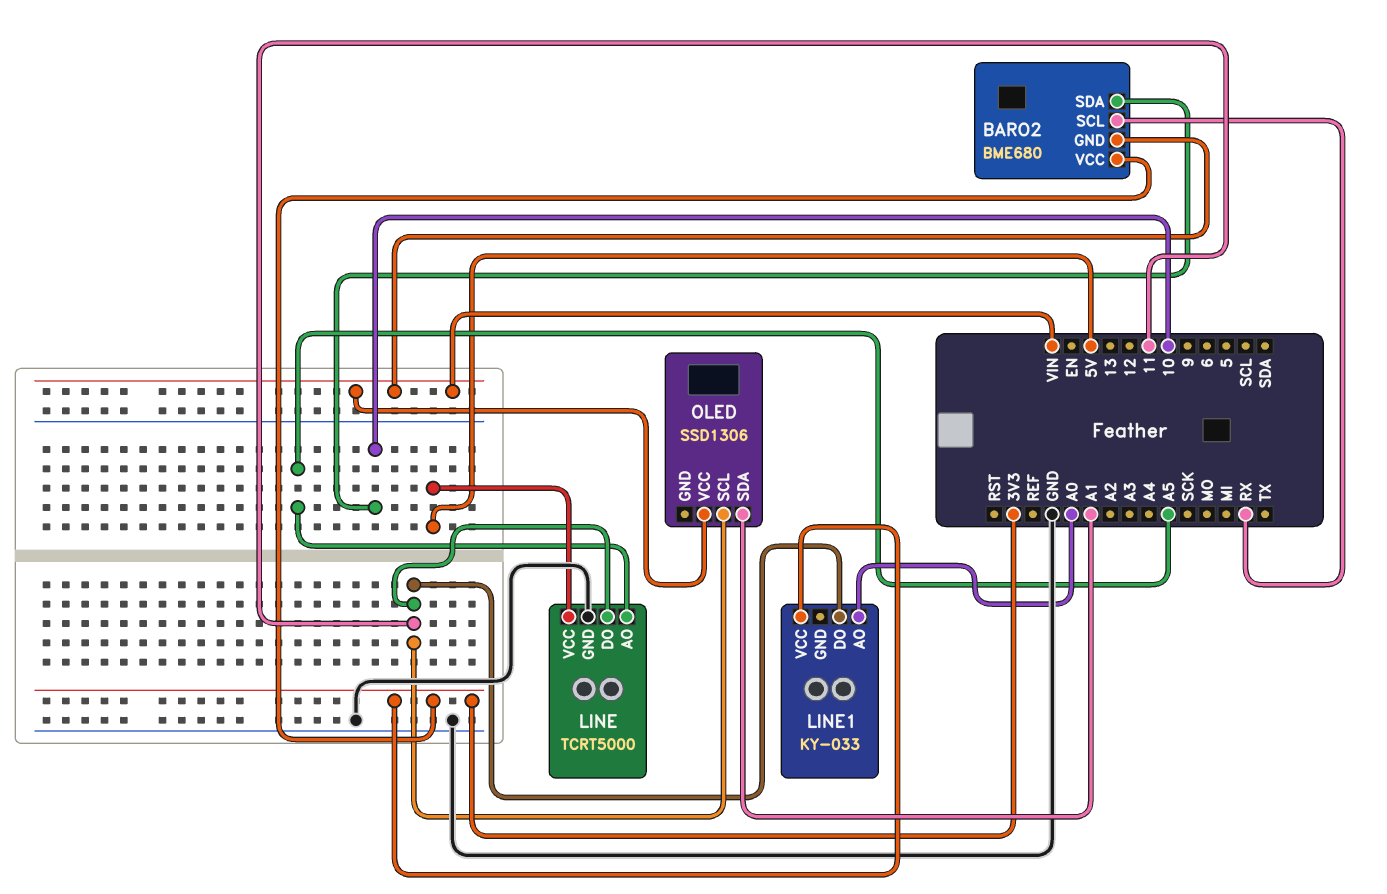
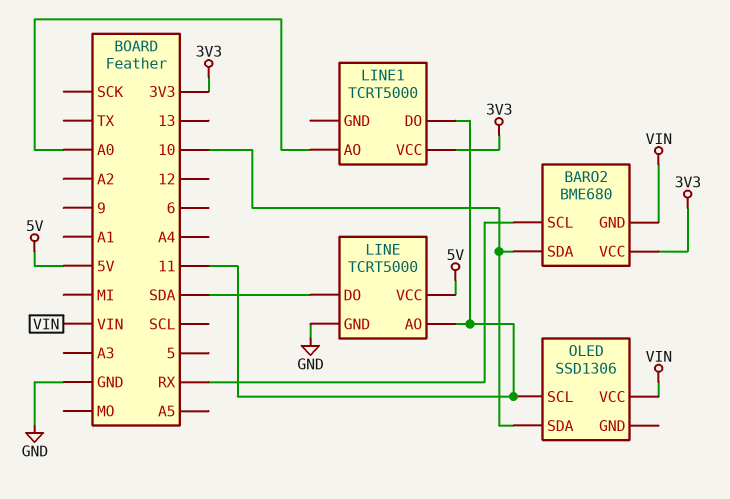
LINE pin AO: A5 -> 11
LINE pin DO: 11 -> SDA
LINE1: KY-033 -> TCRT5000
OLED pin SDA: A1 -> 10

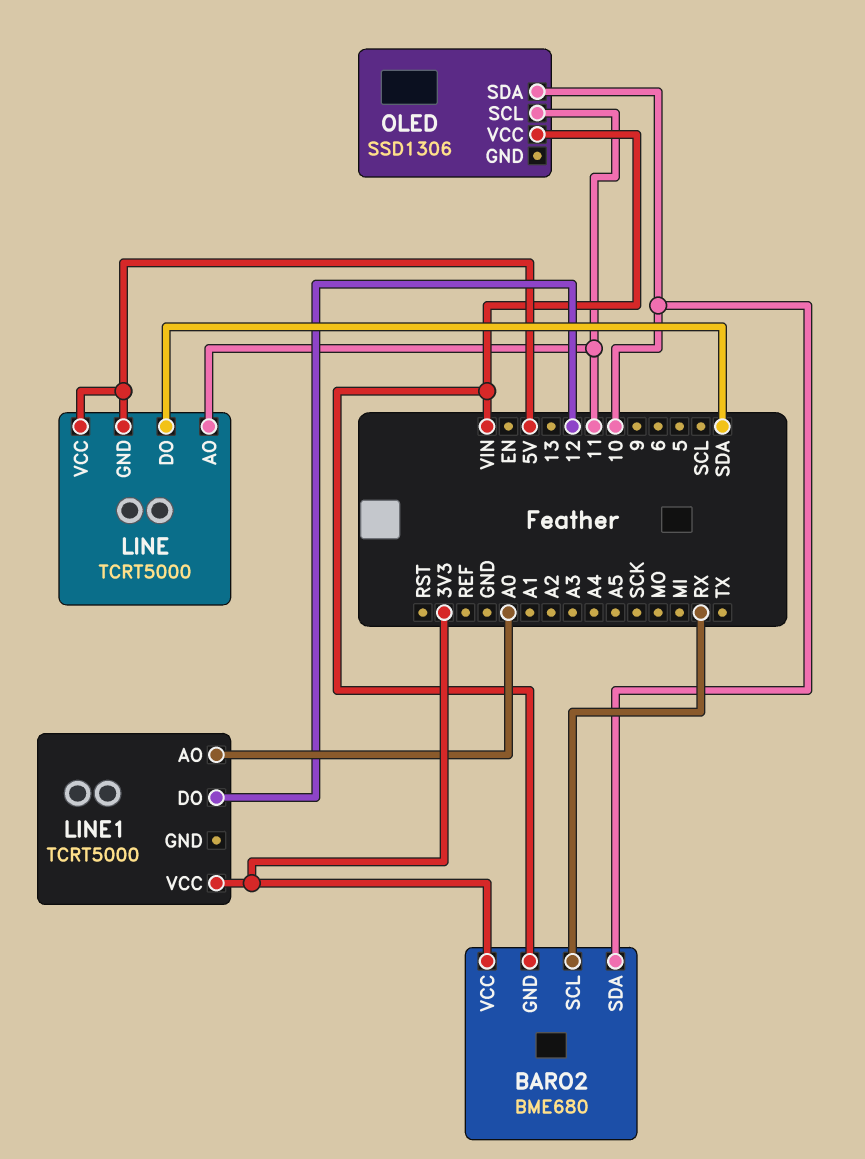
LINE pin GND: GND -> 5V
LINE1 pin DO: 11 -> 12

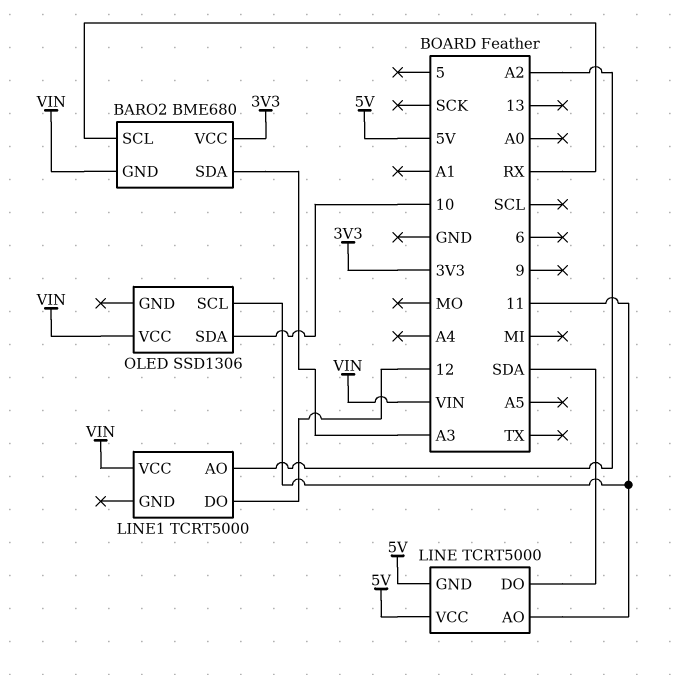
BARO2 pin SDA: 10 -> A3
LINE1 pin AO: A0 -> A2
LINE1 pin VCC: 3V3 -> VIN

